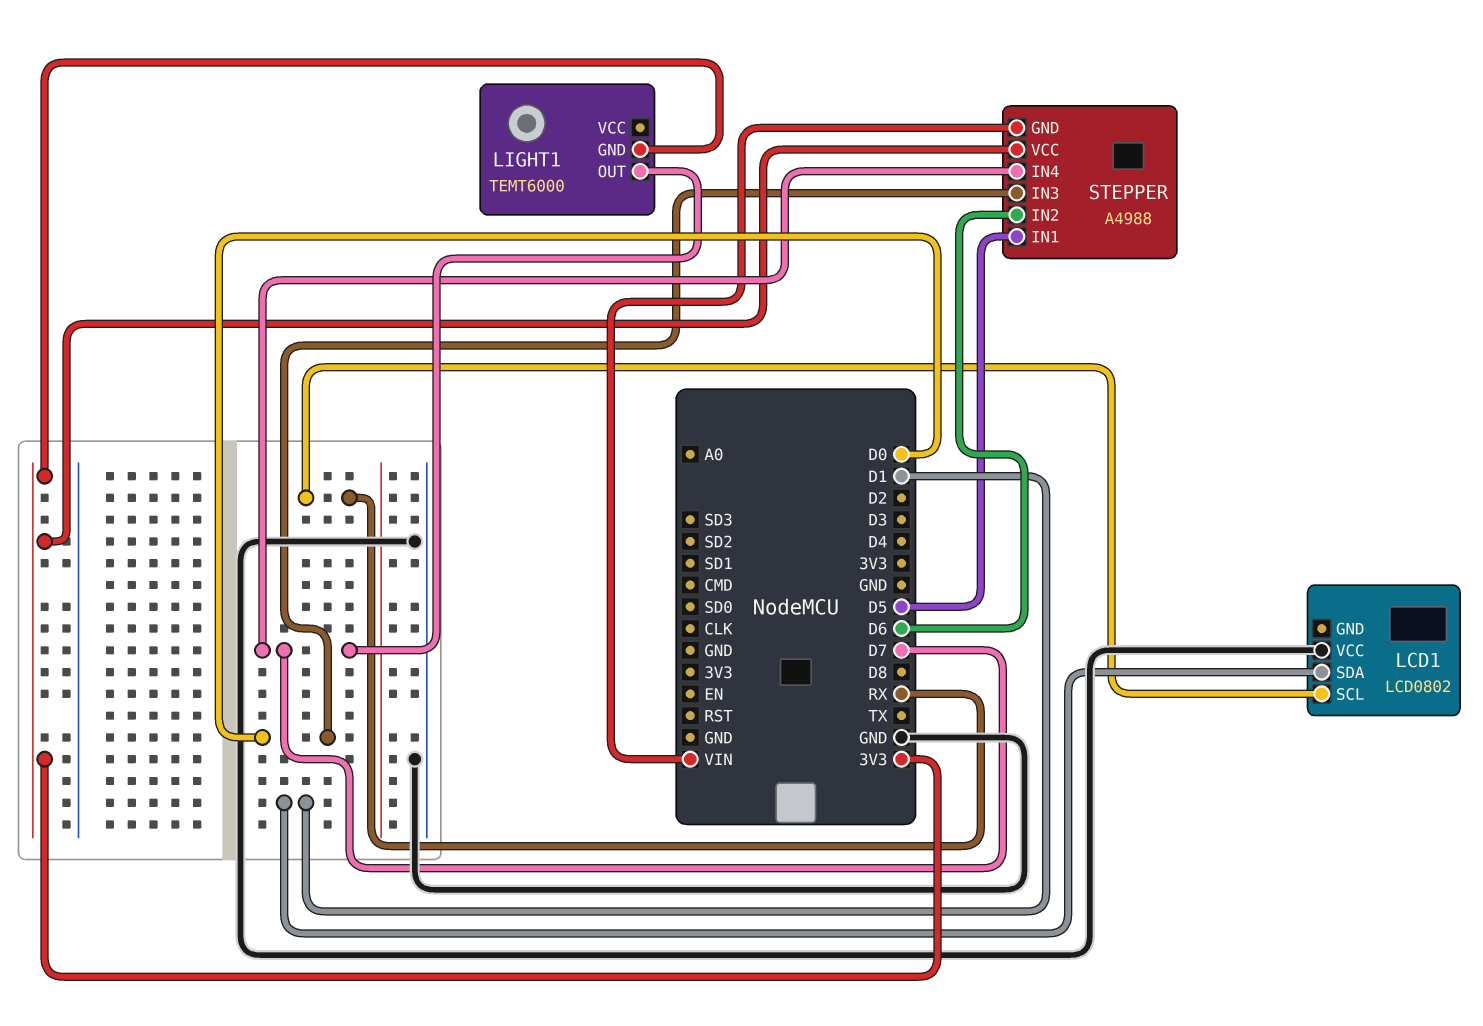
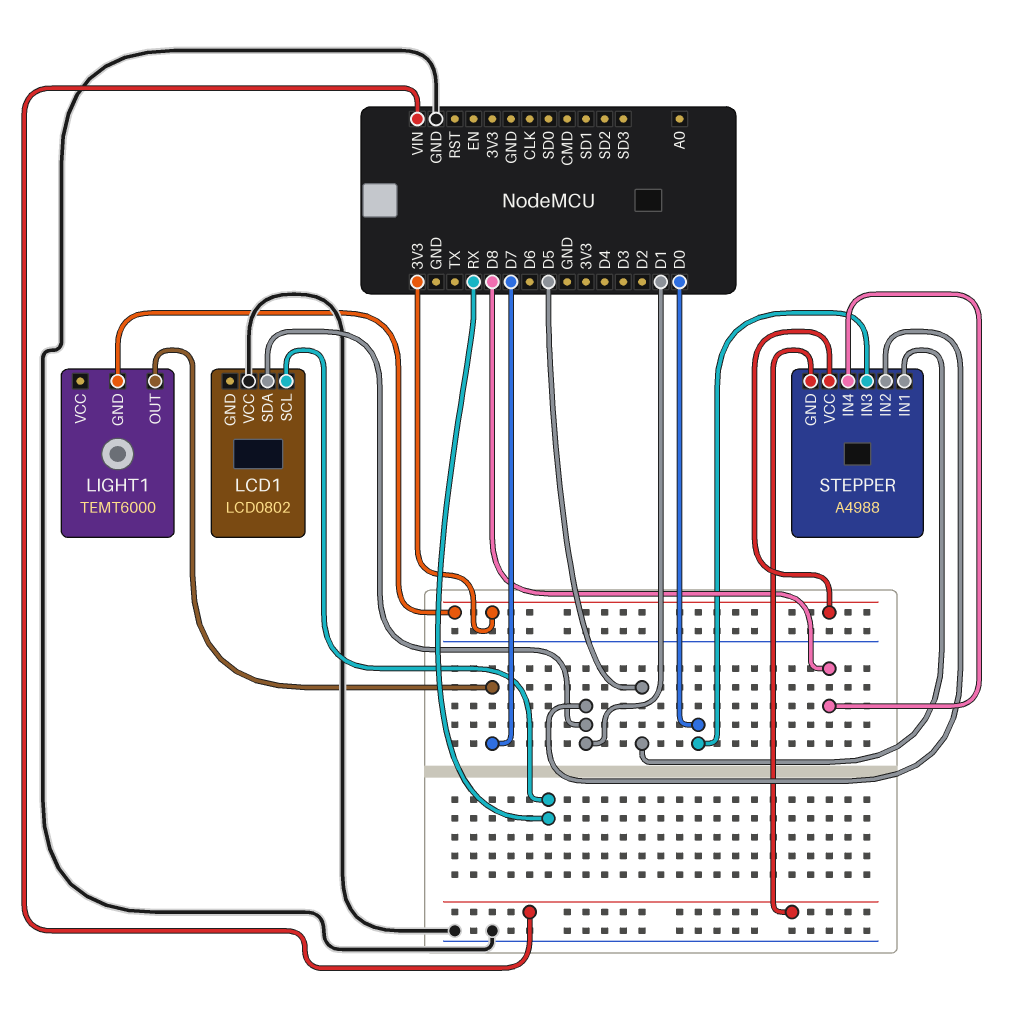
STEPPER pin IN2: D6 -> D1
STEPPER pin IN4: D7 -> D8

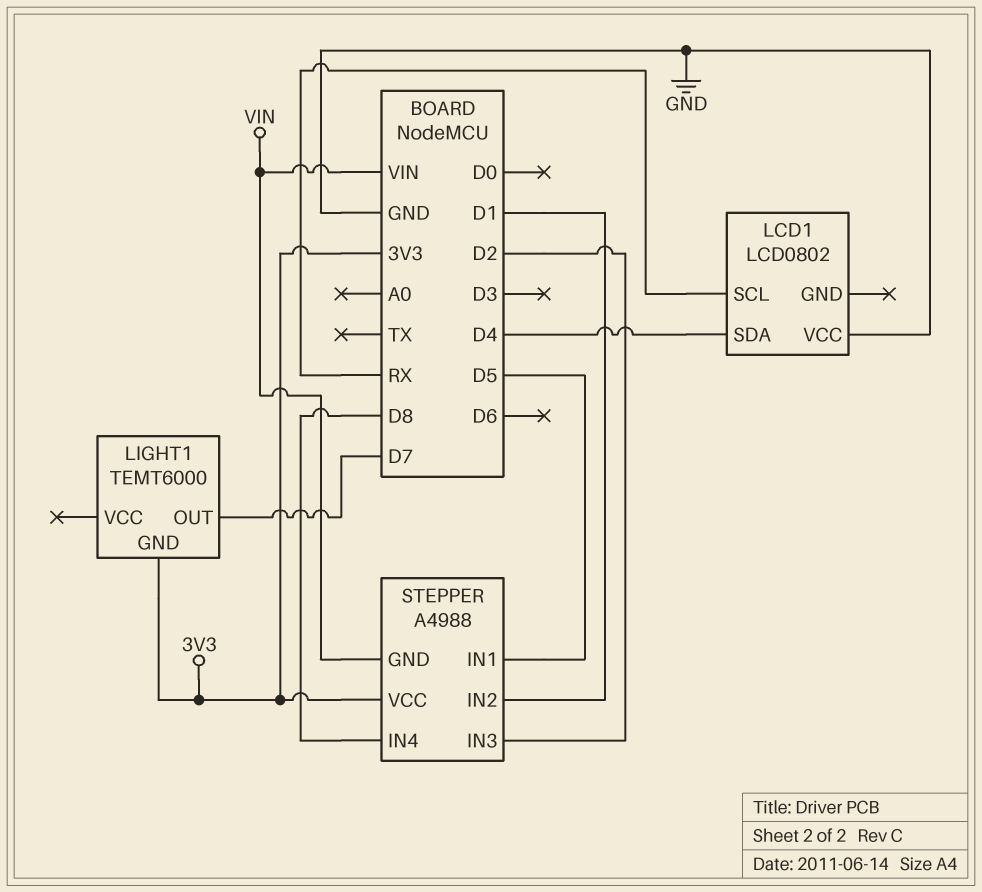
LCD1 pin SDA: D1 -> D4
STEPPER pin IN3: D0 -> D2

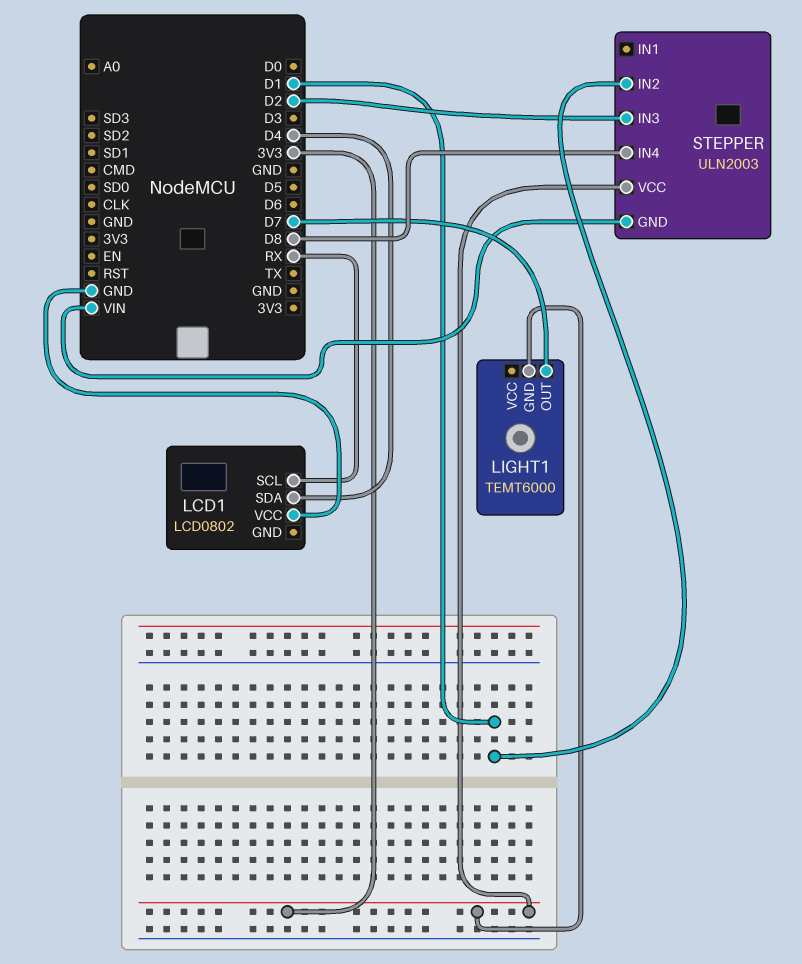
STEPPER: A4988 -> ULN2003
STEPPER pin IN1: D5 -> none

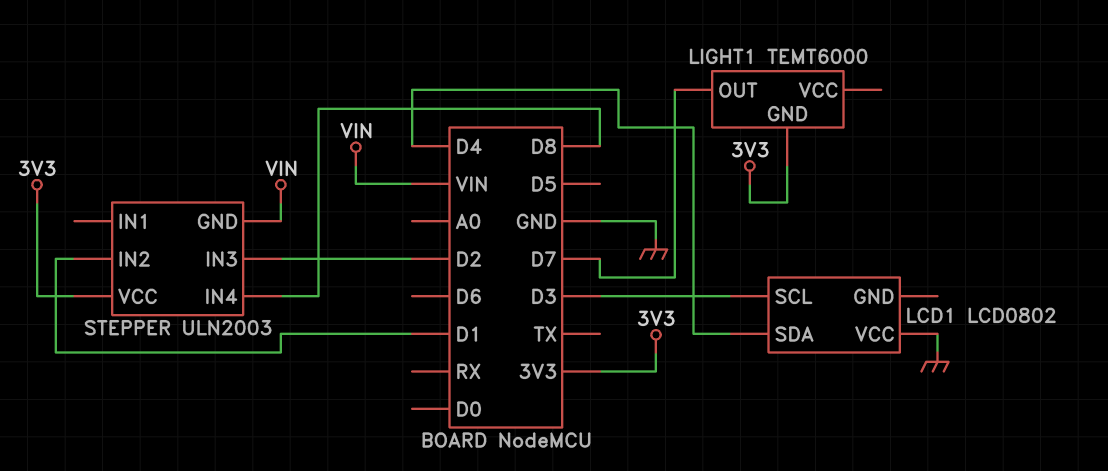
LCD1 pin SCL: RX -> D3

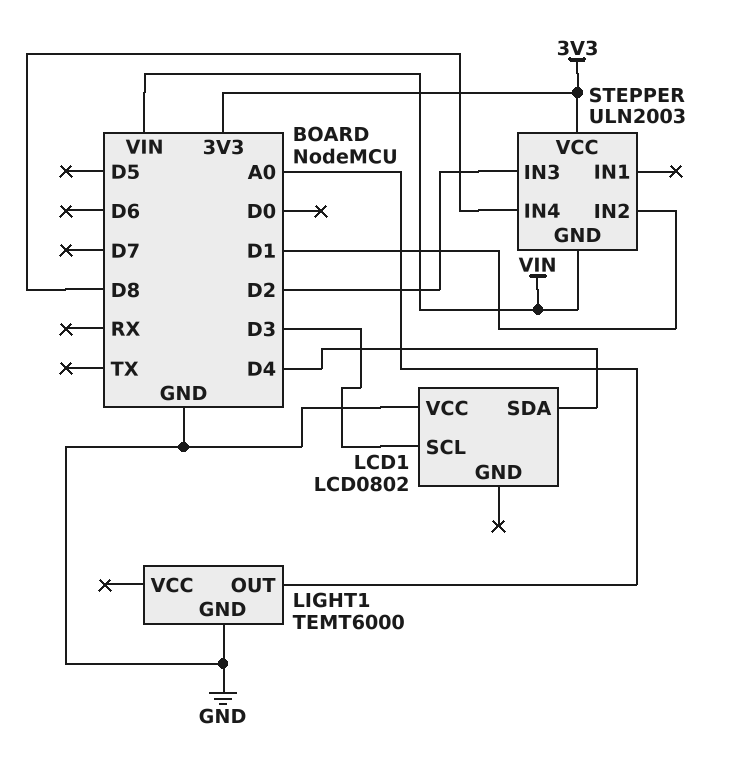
LIGHT1 pin GND: 3V3 -> GND
LIGHT1 pin OUT: D7 -> A0

